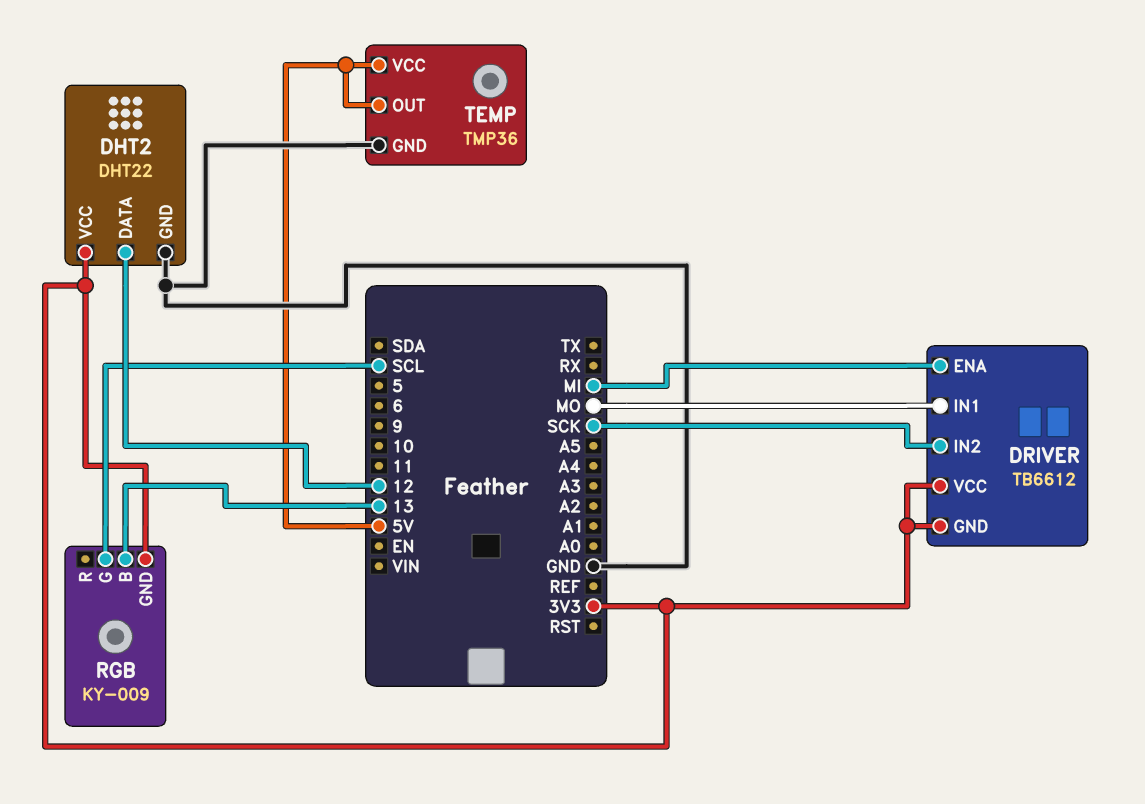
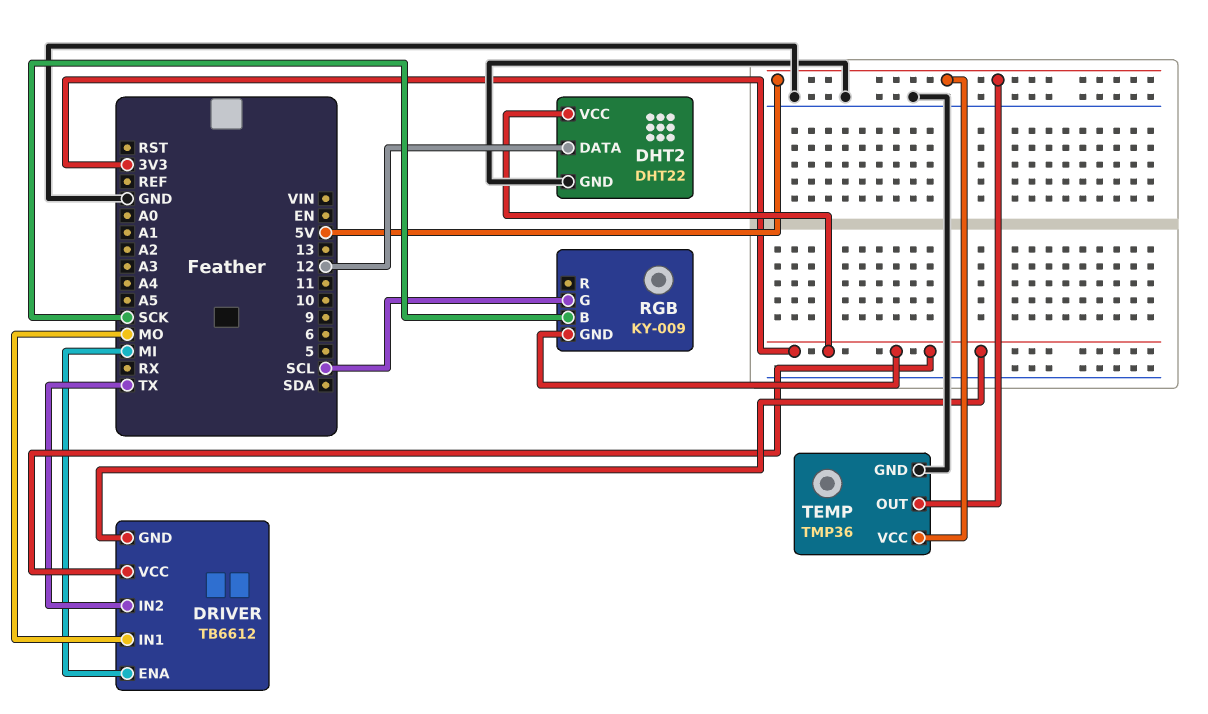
DRIVER pin IN2: SCK -> TX
RGB pin B: 13 -> SCK

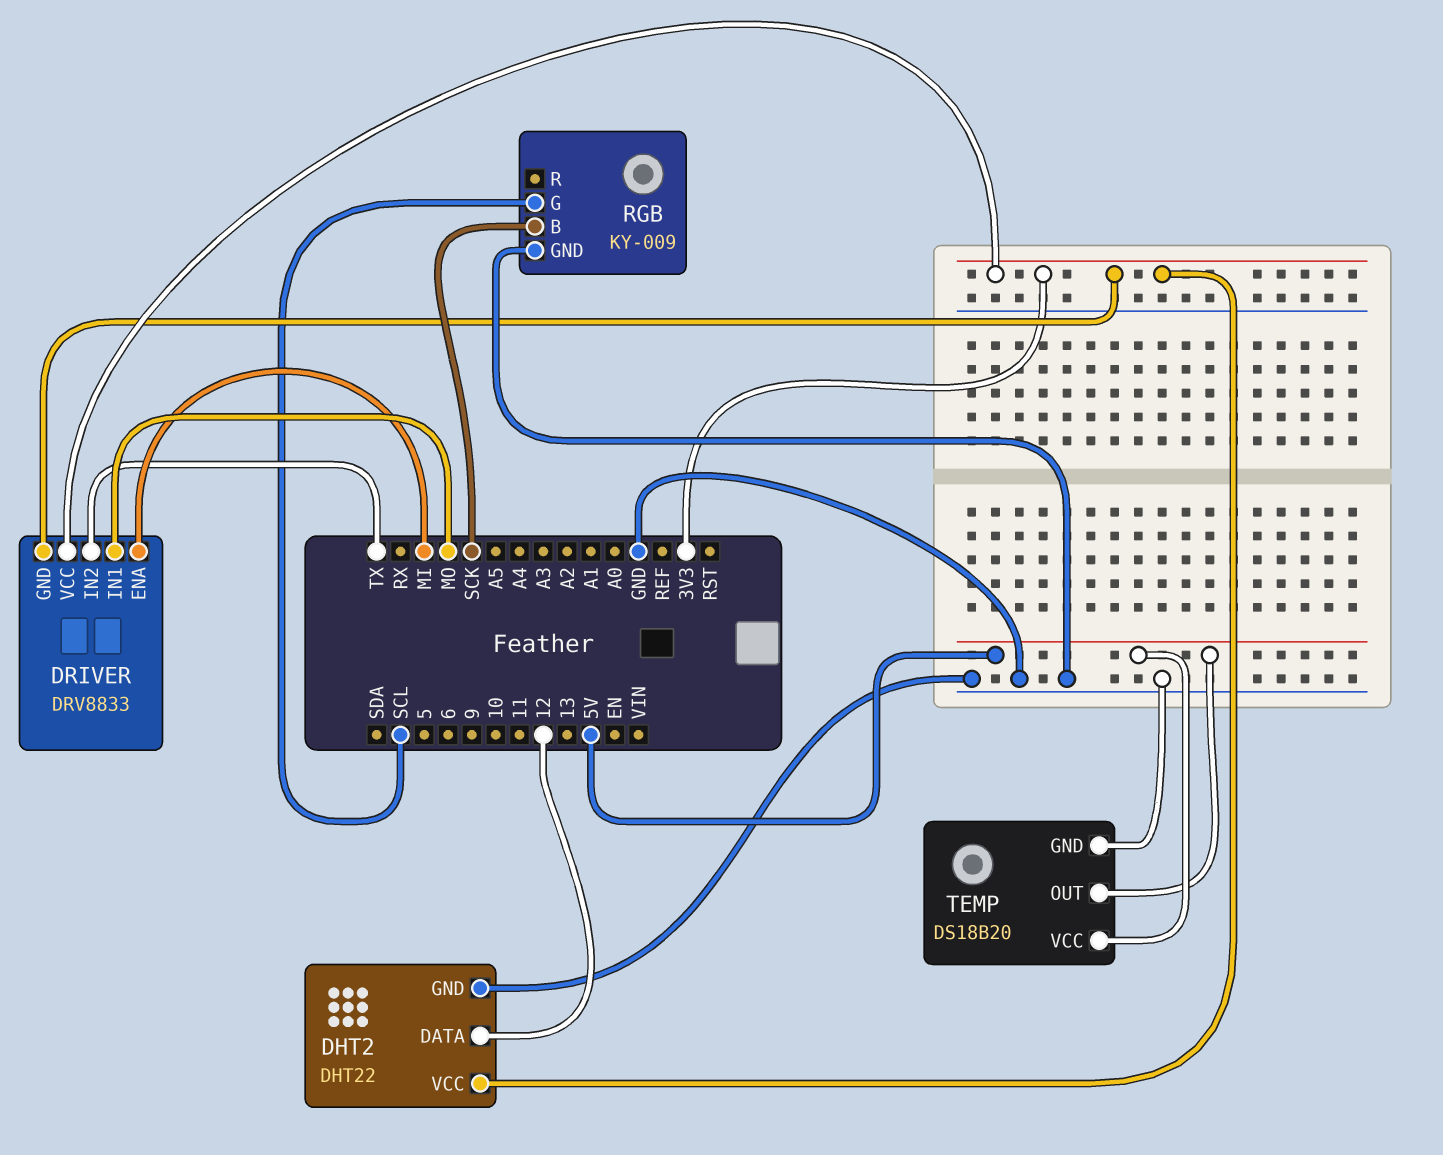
DRIVER: TB6612 -> DRV8833
RGB pin GND: 3V3 -> GND
TEMP: TMP36 -> DS18B20

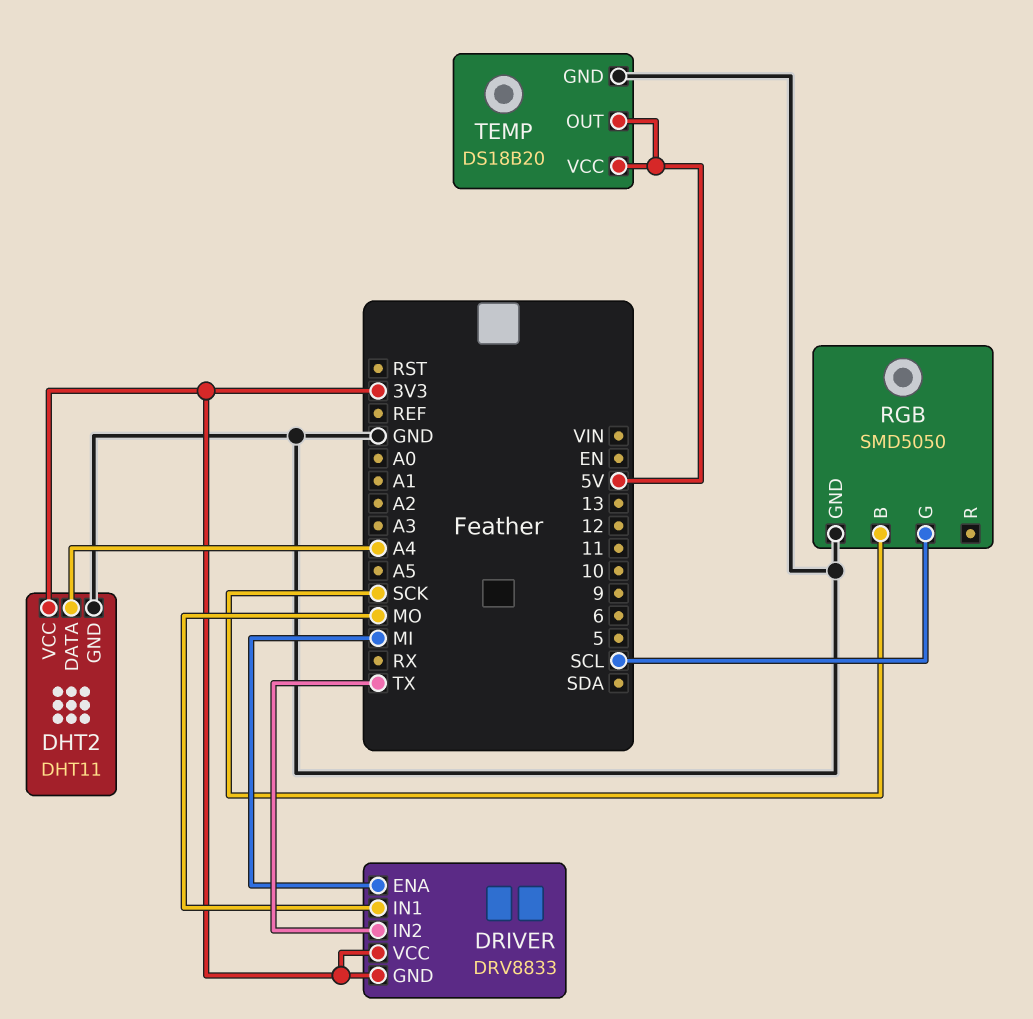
DHT2: DHT22 -> DHT11
DHT2 pin DATA: 12 -> A4
RGB: KY-009 -> SMD5050

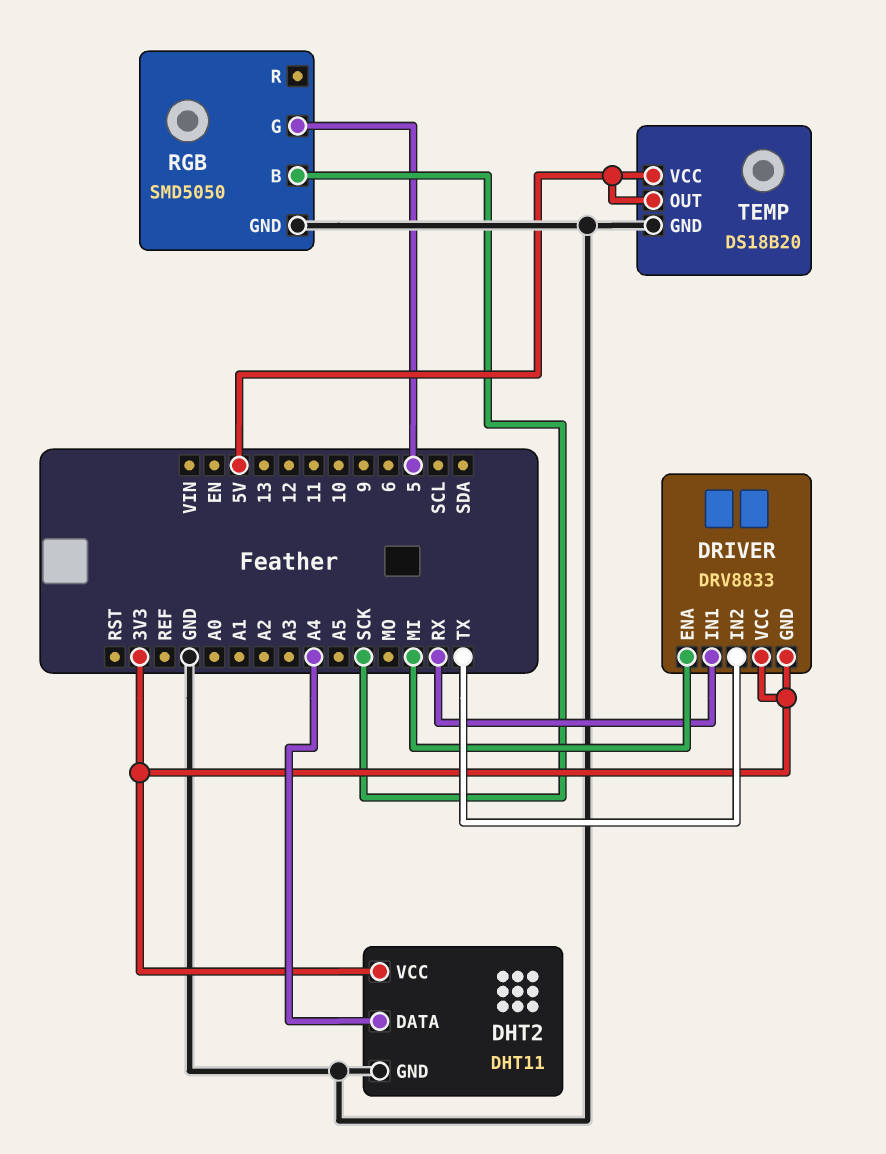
DRIVER pin IN1: MO -> RX
RGB pin G: SCL -> 5

